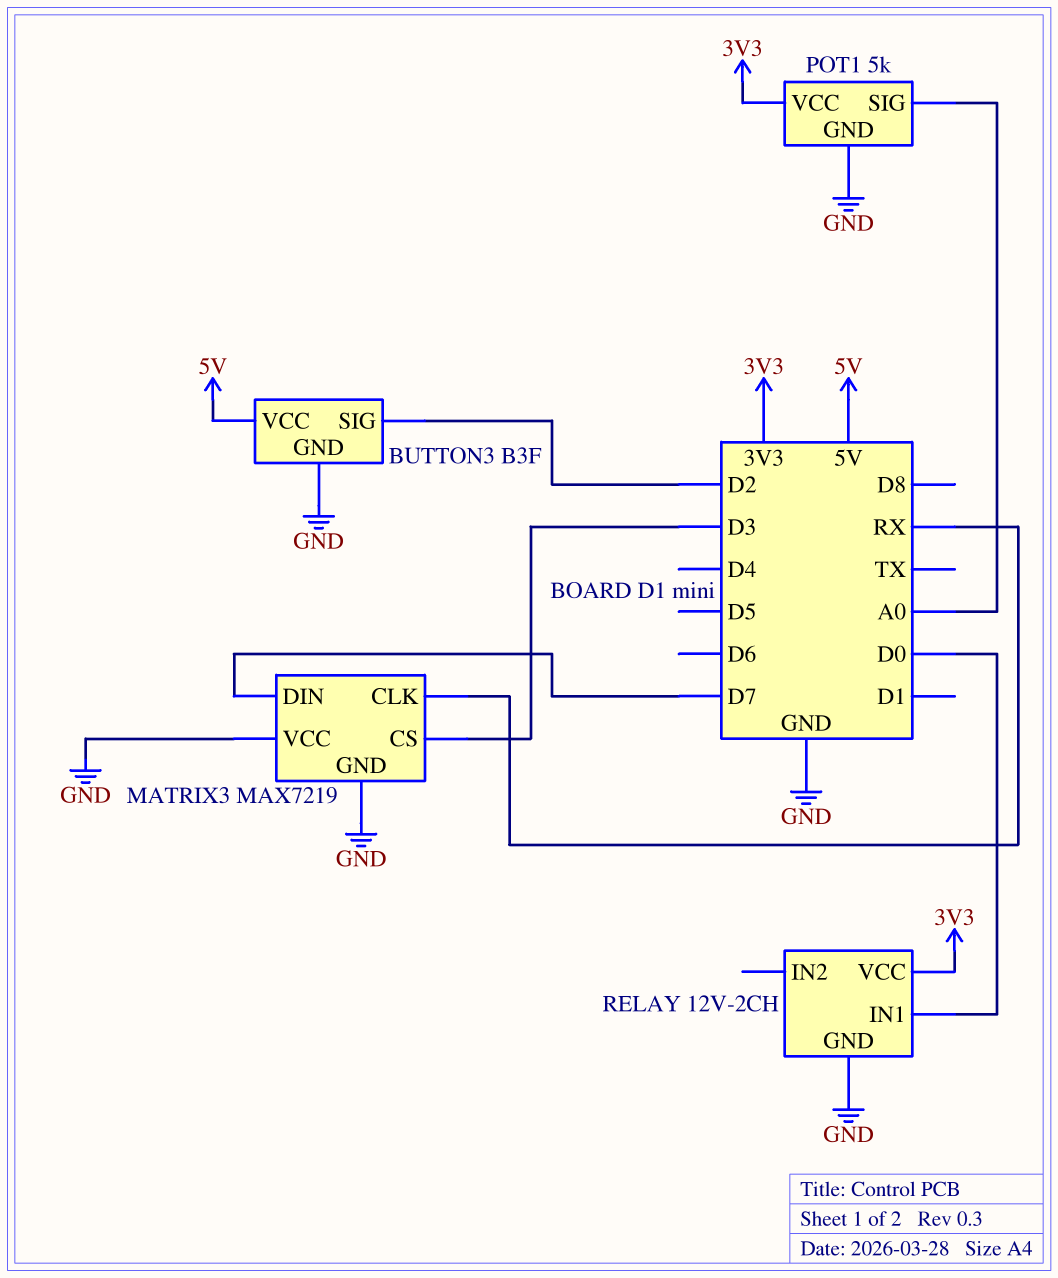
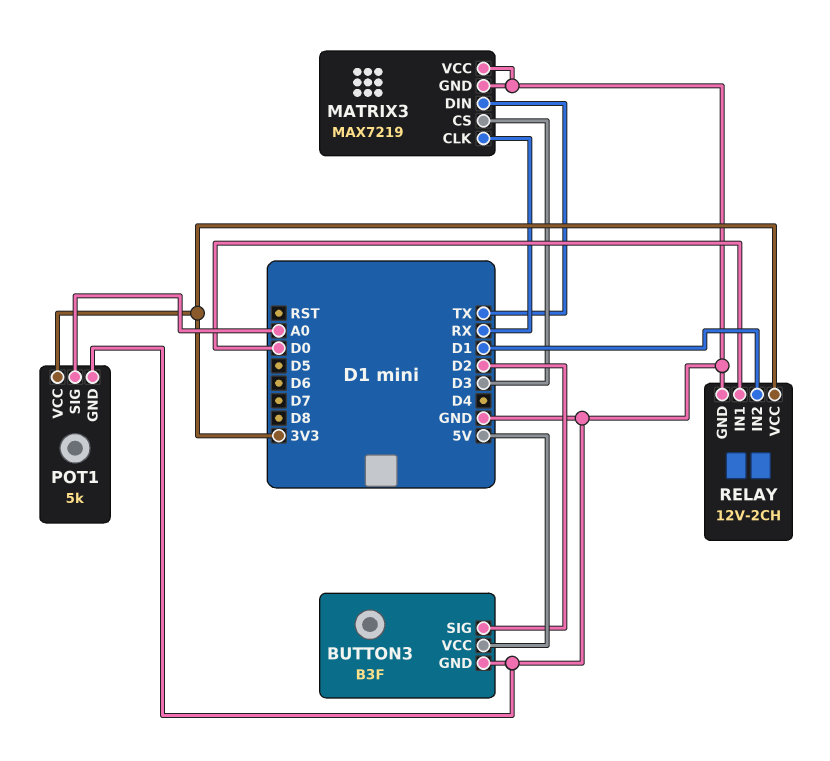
MATRIX3 pin DIN: D7 -> TX
RELAY pin IN2: none -> D1

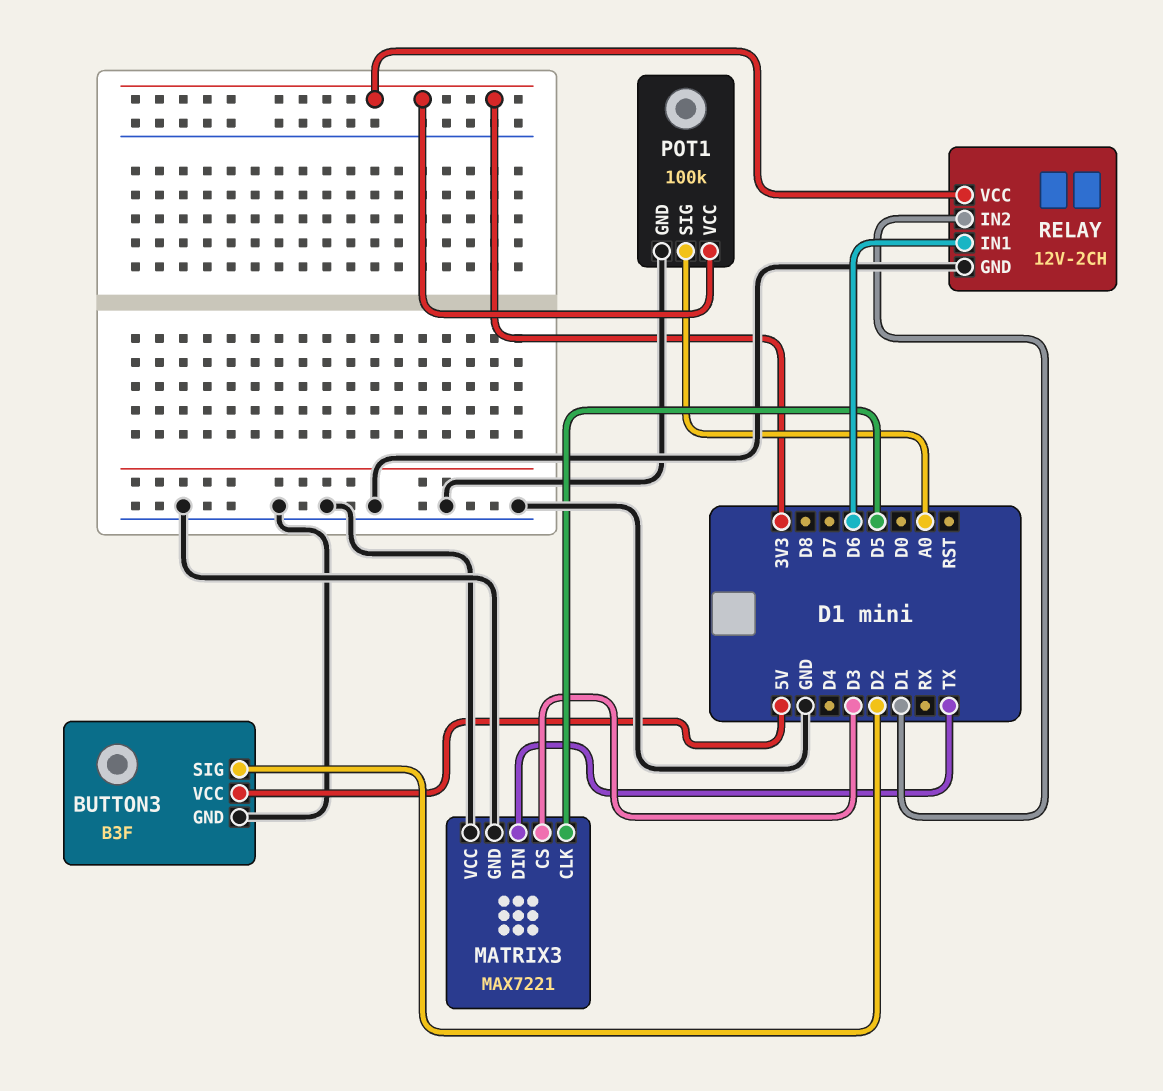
MATRIX3: MAX7219 -> MAX7221
MATRIX3 pin CLK: RX -> D5
POT1: 5k -> 100k
RELAY pin IN1: D0 -> D6

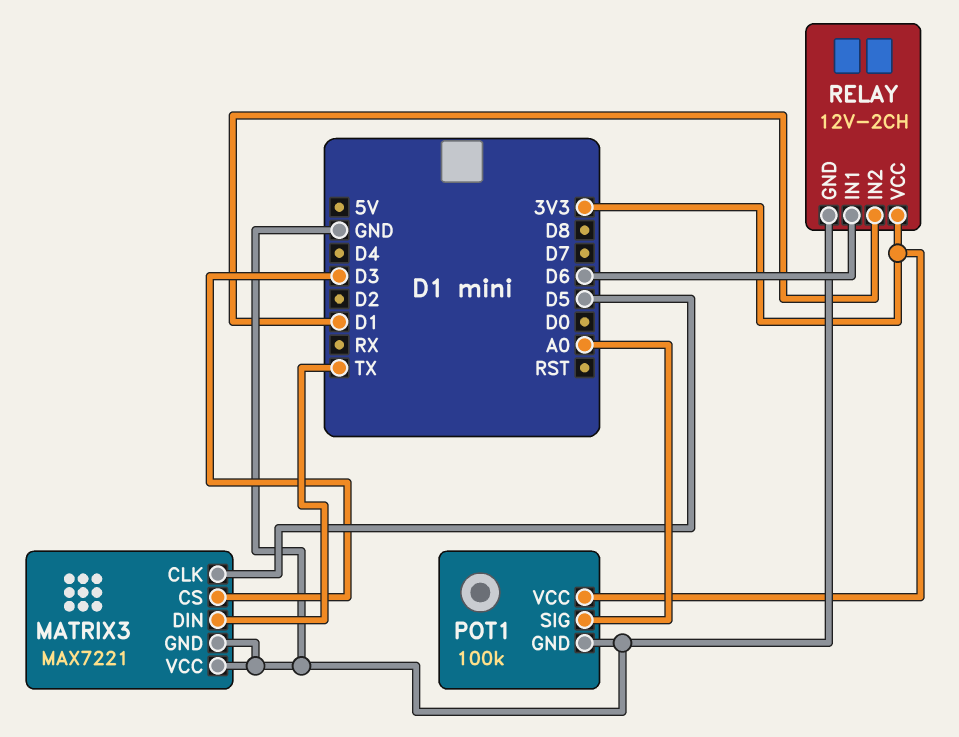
BUTTON3: B3F -> none
BUTTON3 pin GND: GND -> none
BUTTON3 pin SIG: D2 -> none
BUTTON3 pin VCC: 5V -> none

